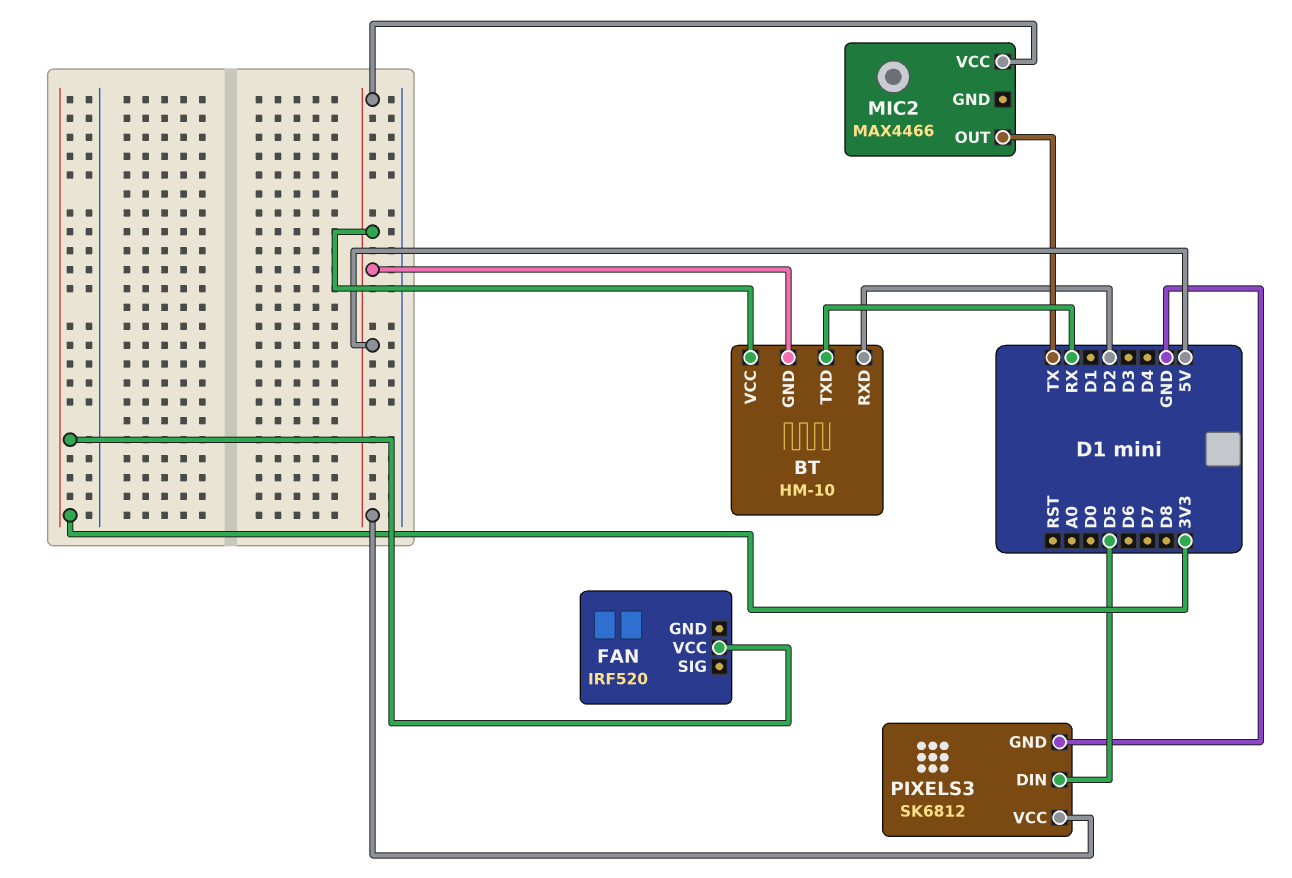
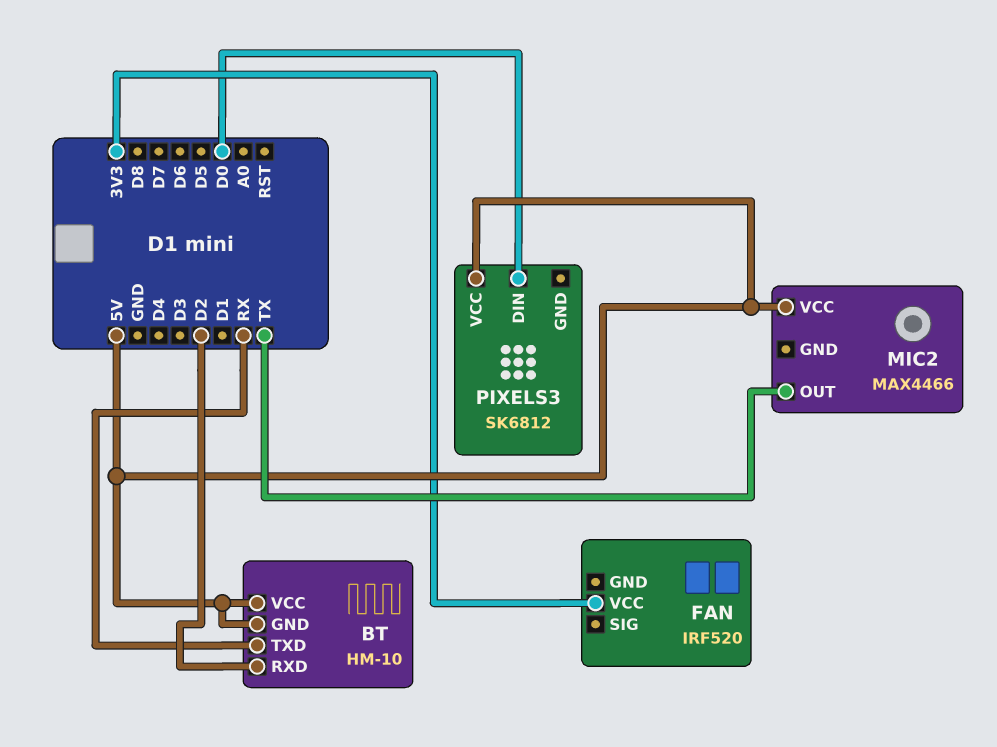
PIXELS3 pin DIN: D5 -> D0
PIXELS3 pin GND: GND -> none

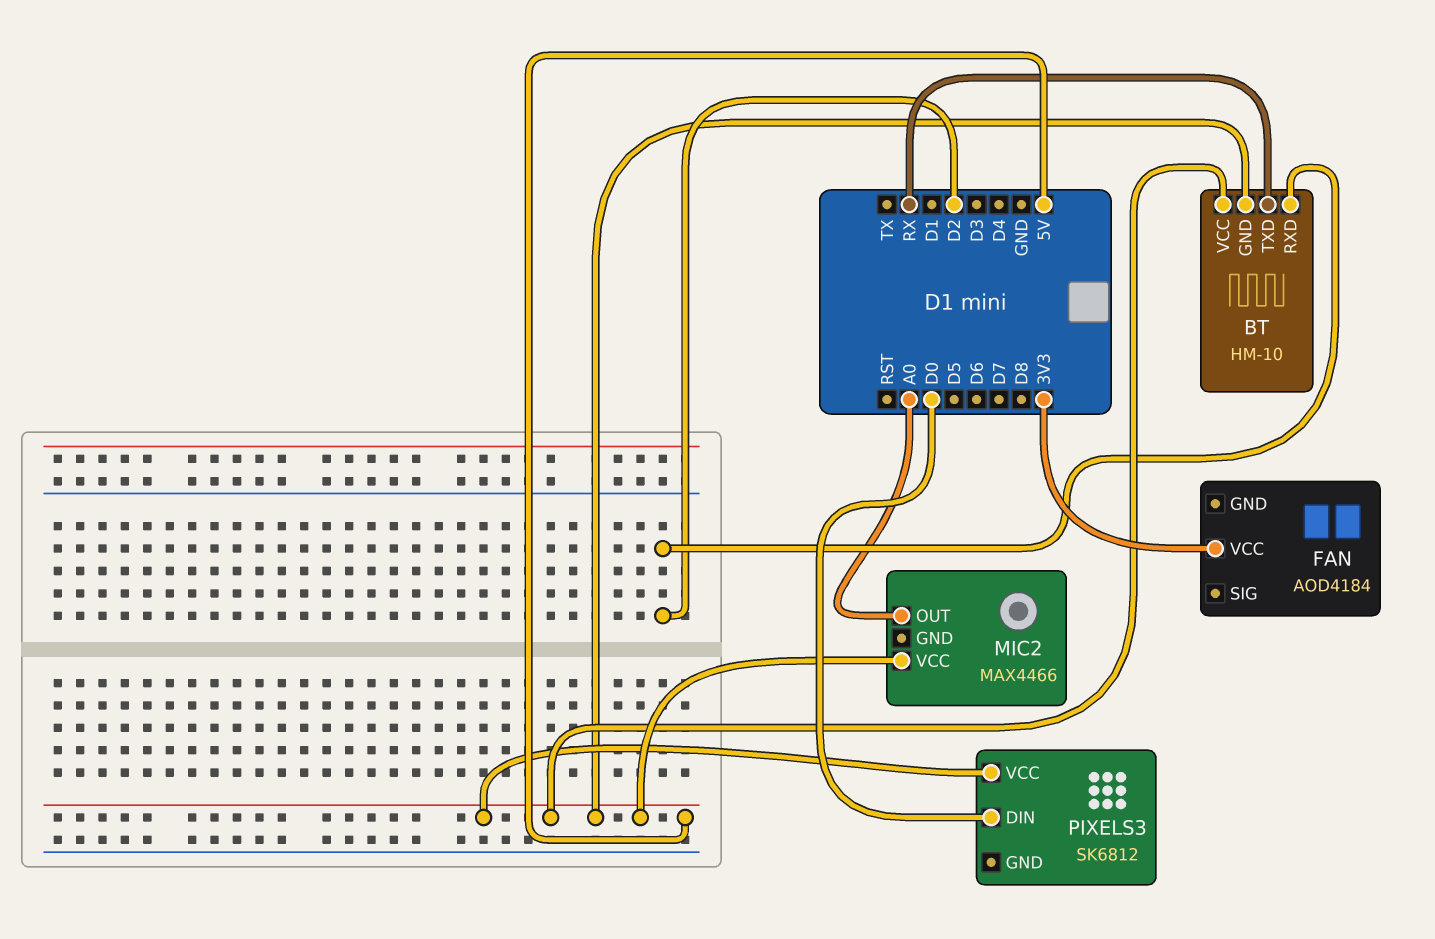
FAN: IRF520 -> AOD4184
MIC2 pin OUT: TX -> A0

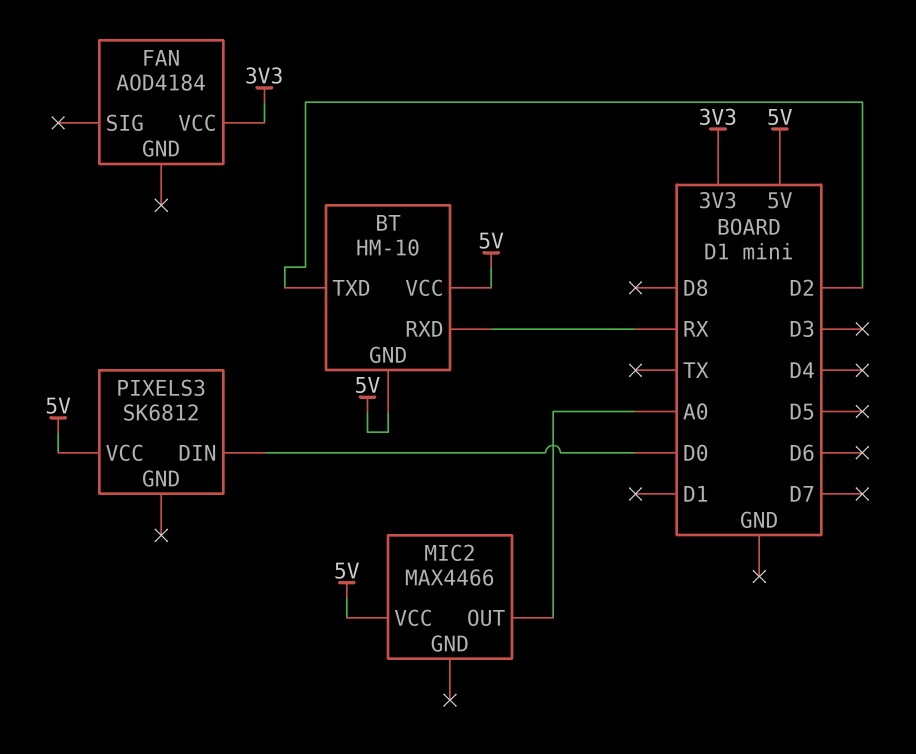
BT pin RXD: D2 -> RX
BT pin TXD: RX -> D2

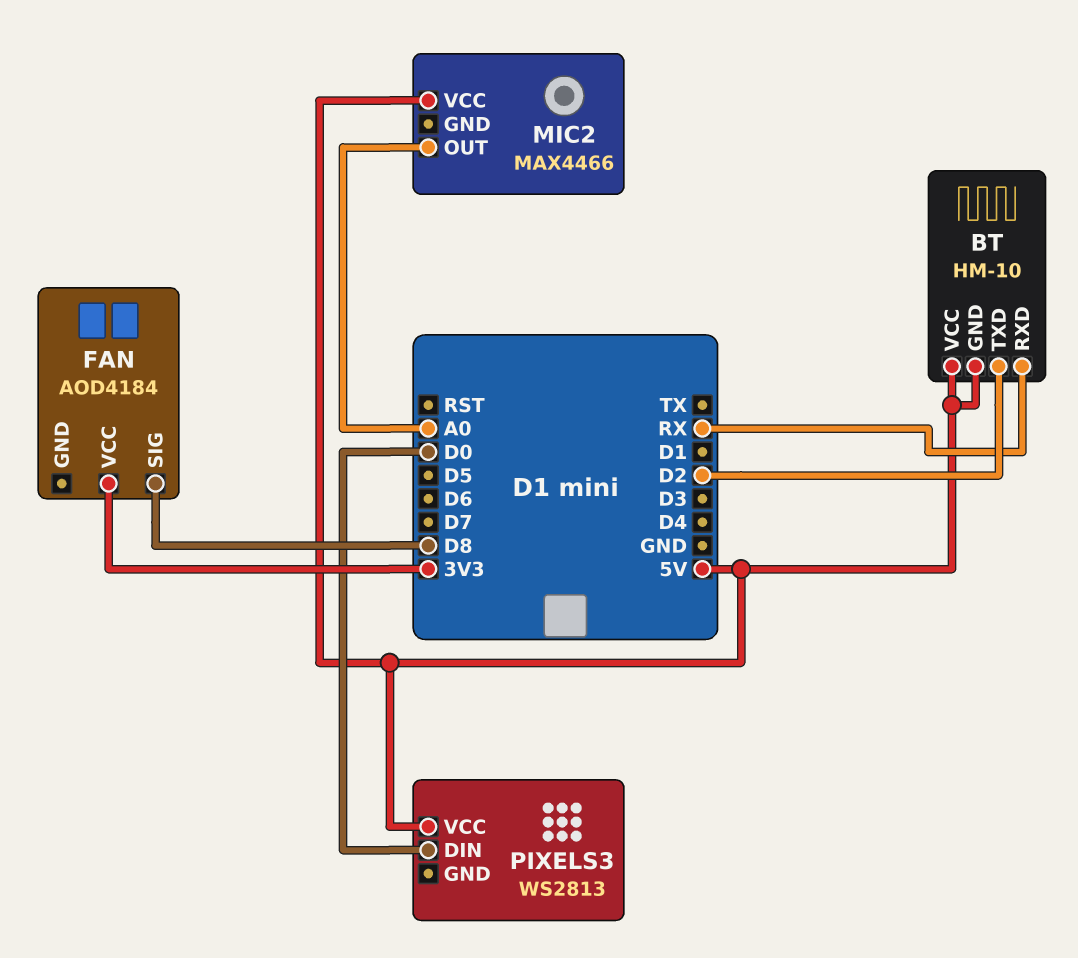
FAN pin SIG: none -> D8
PIXELS3: SK6812 -> WS2813

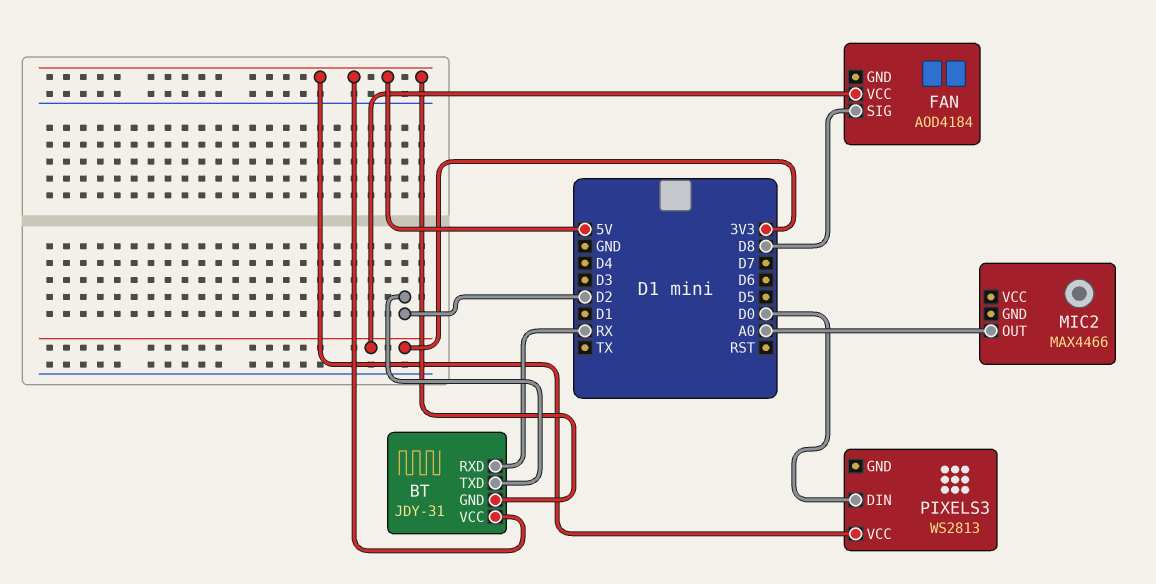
BT: HM-10 -> JDY-31
MIC2 pin VCC: 5V -> none

